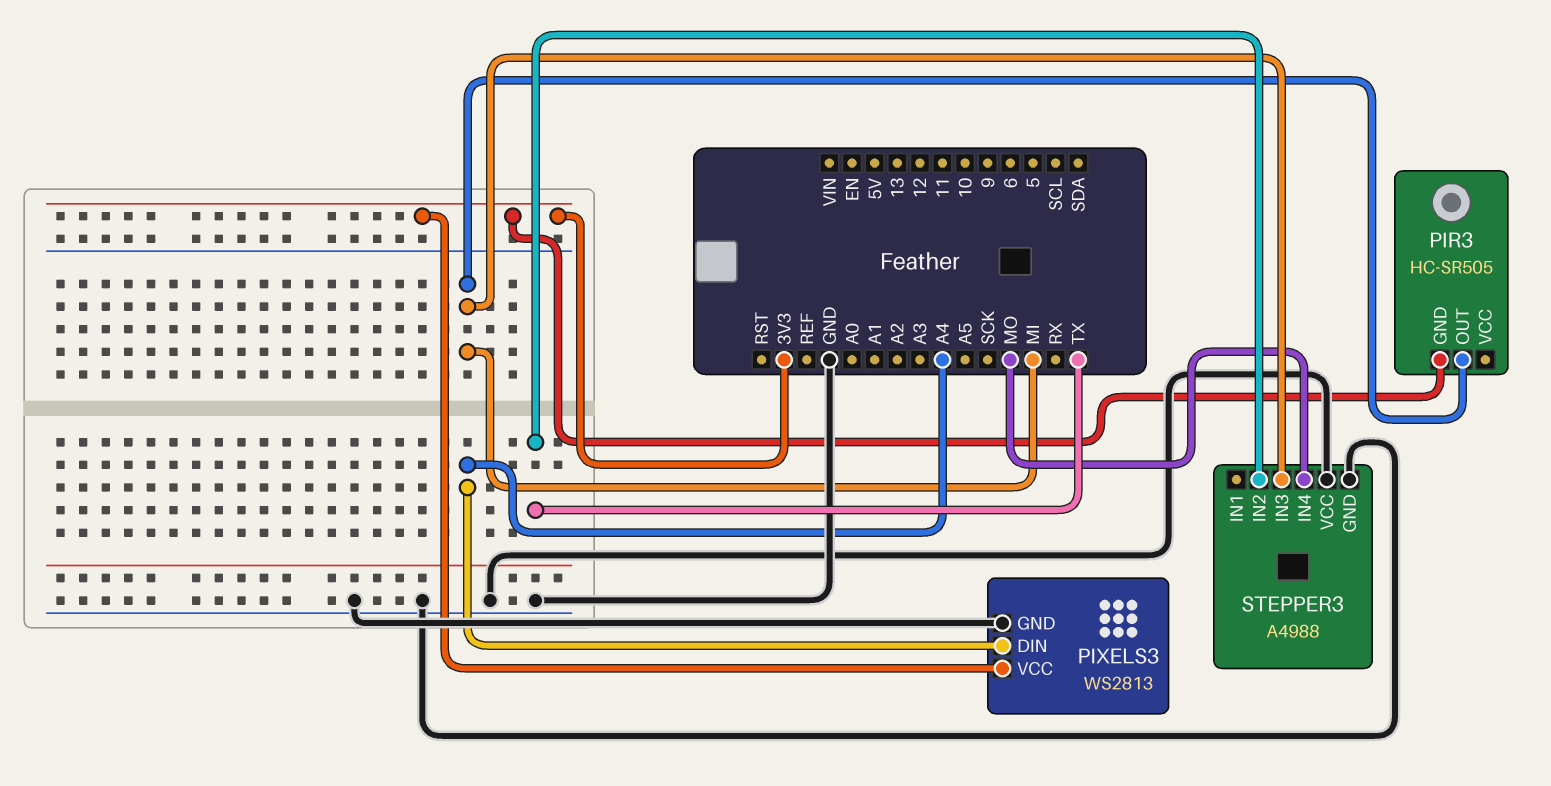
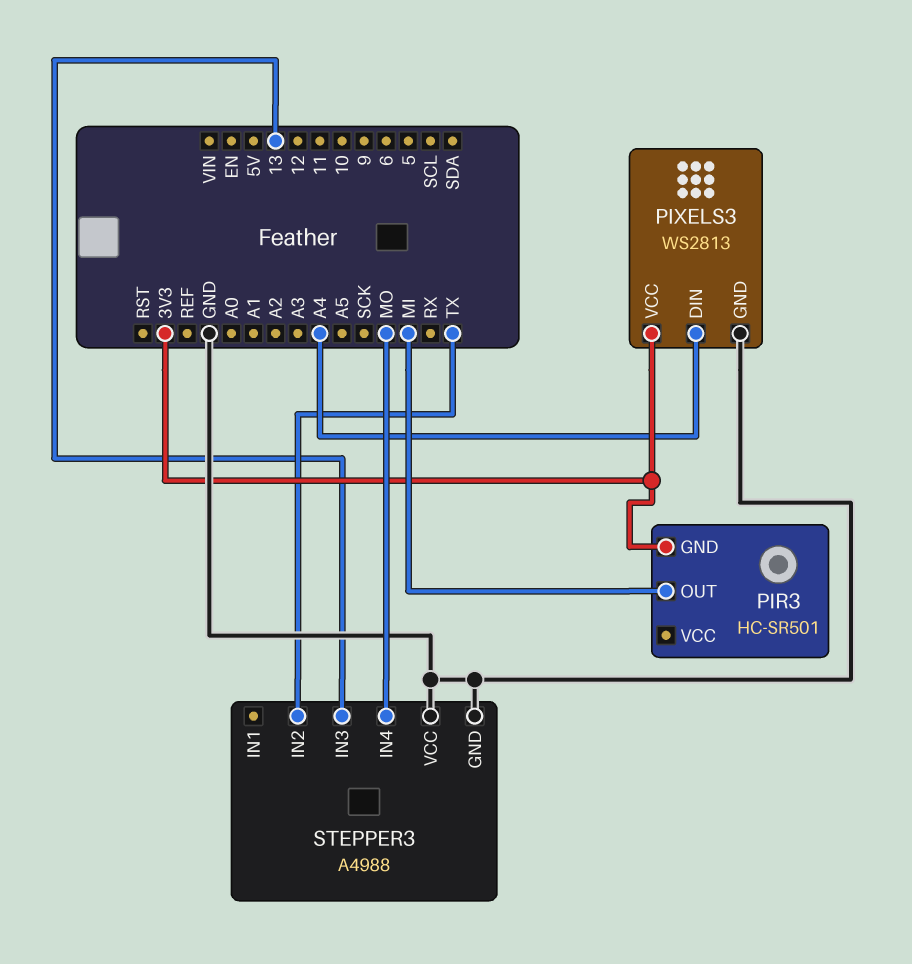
PIR3: HC-SR505 -> HC-SR501
STEPPER3 pin IN3: MI -> 13

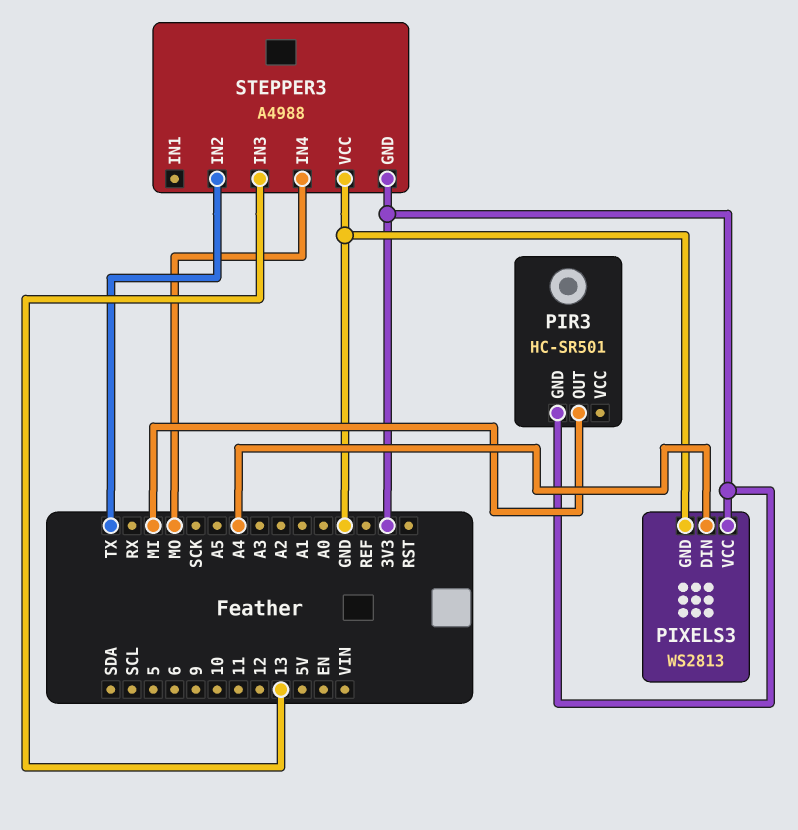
STEPPER3 pin GND: GND -> 3V3

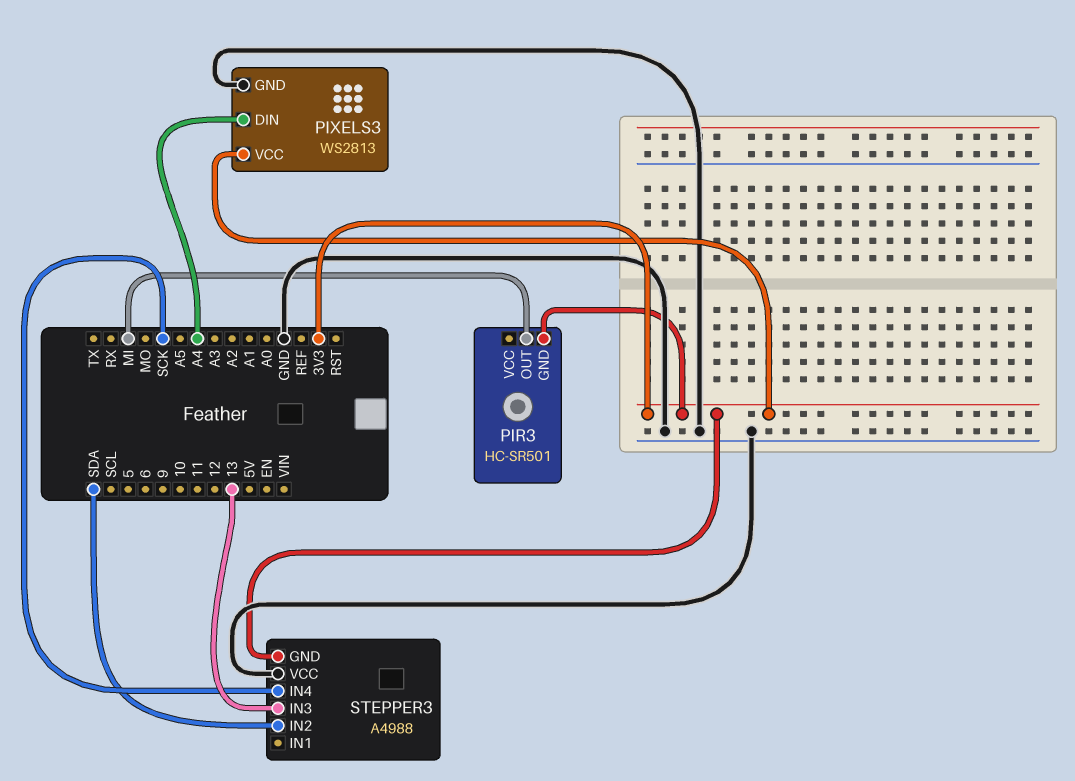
STEPPER3 pin IN2: TX -> SDA
STEPPER3 pin IN4: MO -> SCK

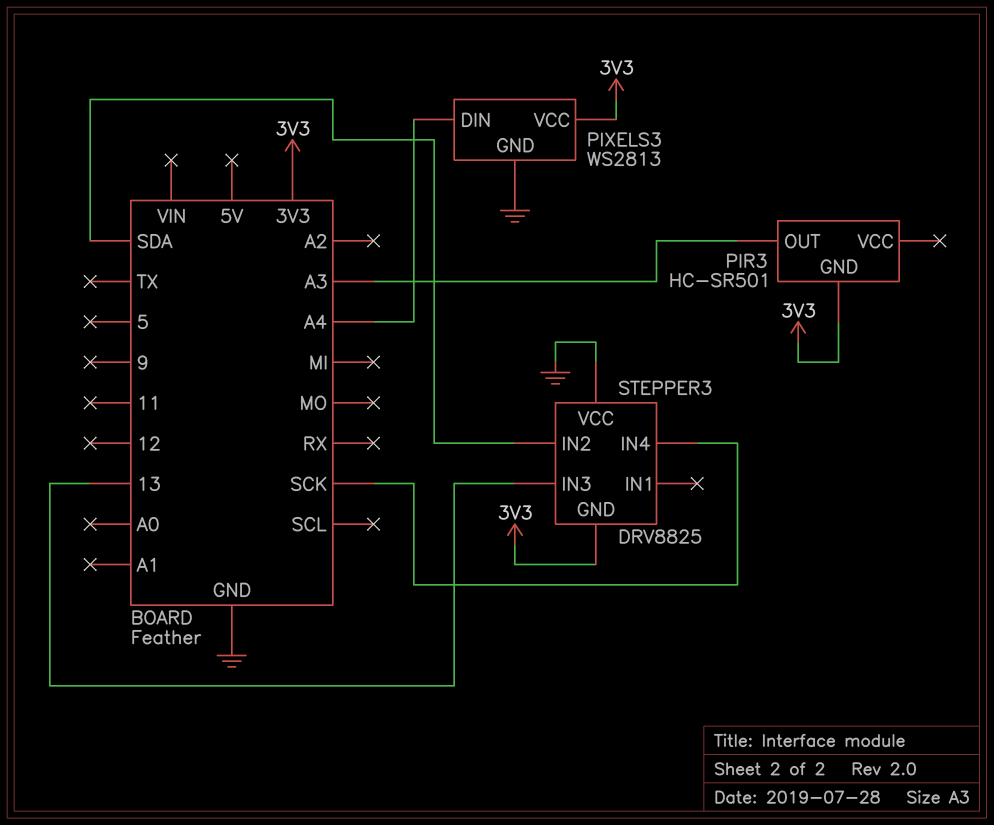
PIR3 pin OUT: MI -> A3
STEPPER3: A4988 -> DRV8825

